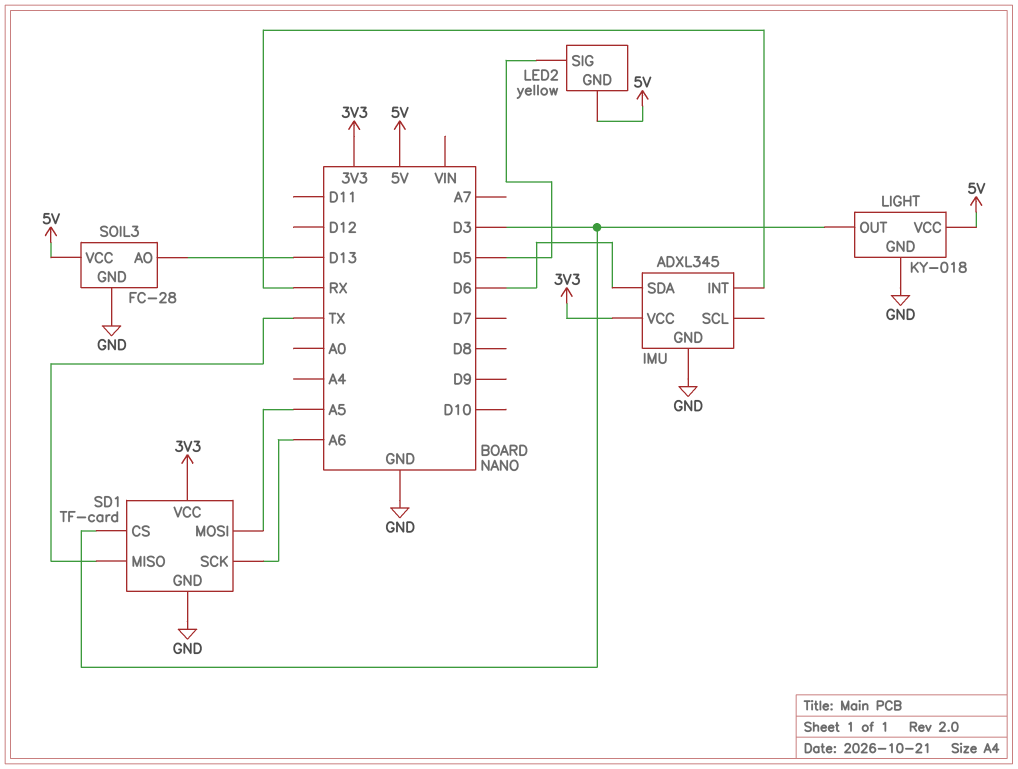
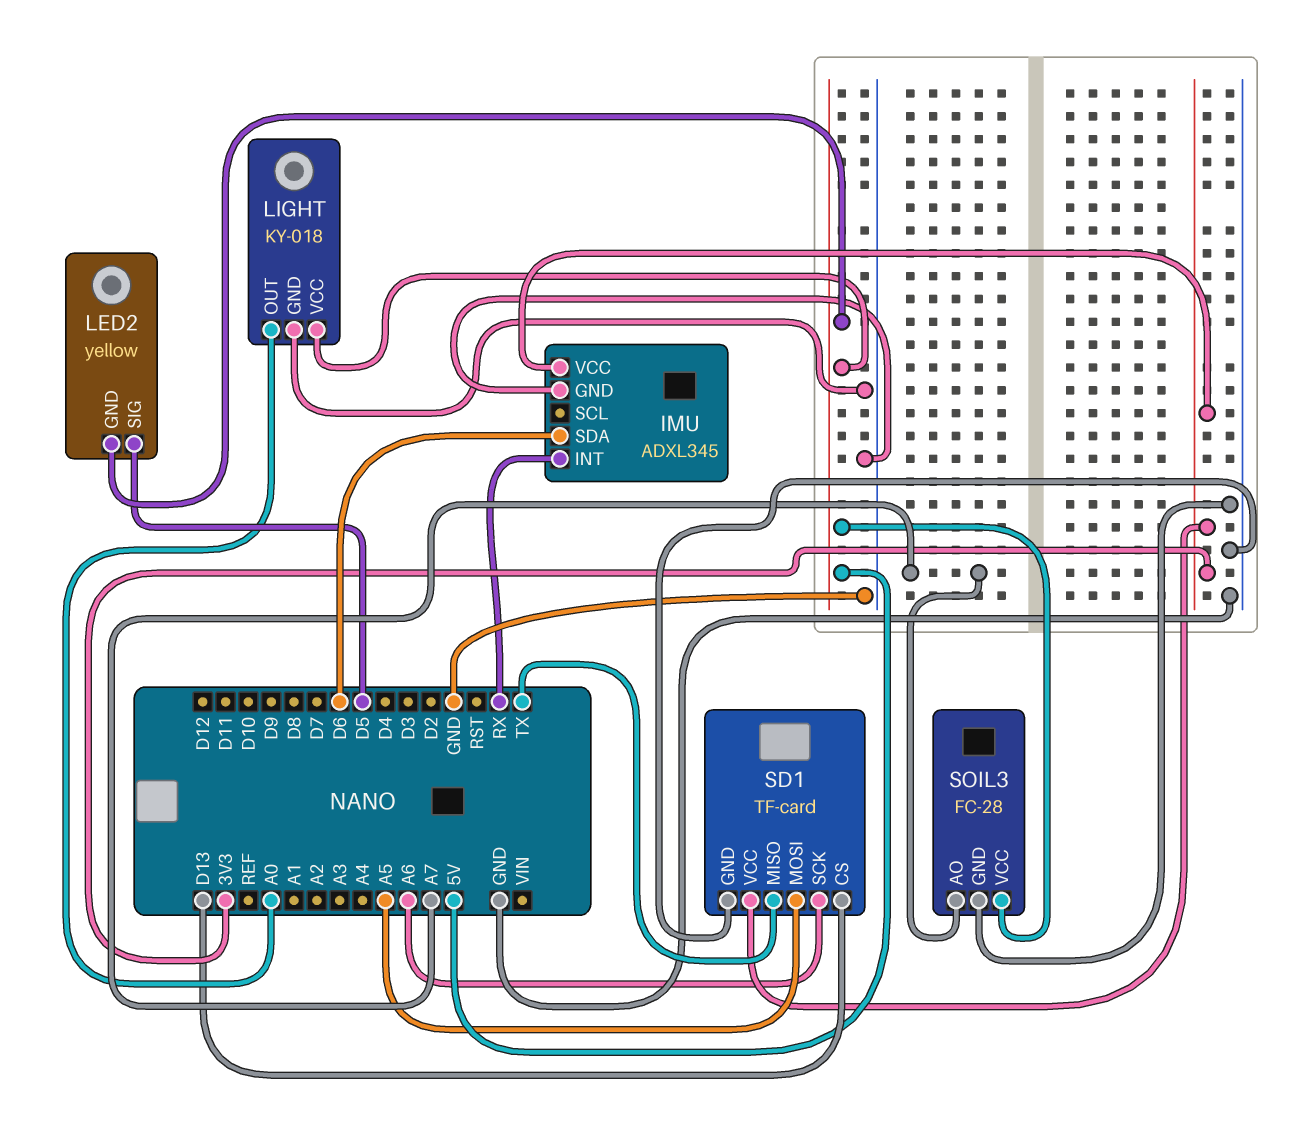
LIGHT pin OUT: D3 -> A0
SD1 pin CS: D3 -> D13
SOIL3 pin AO: D13 -> A7

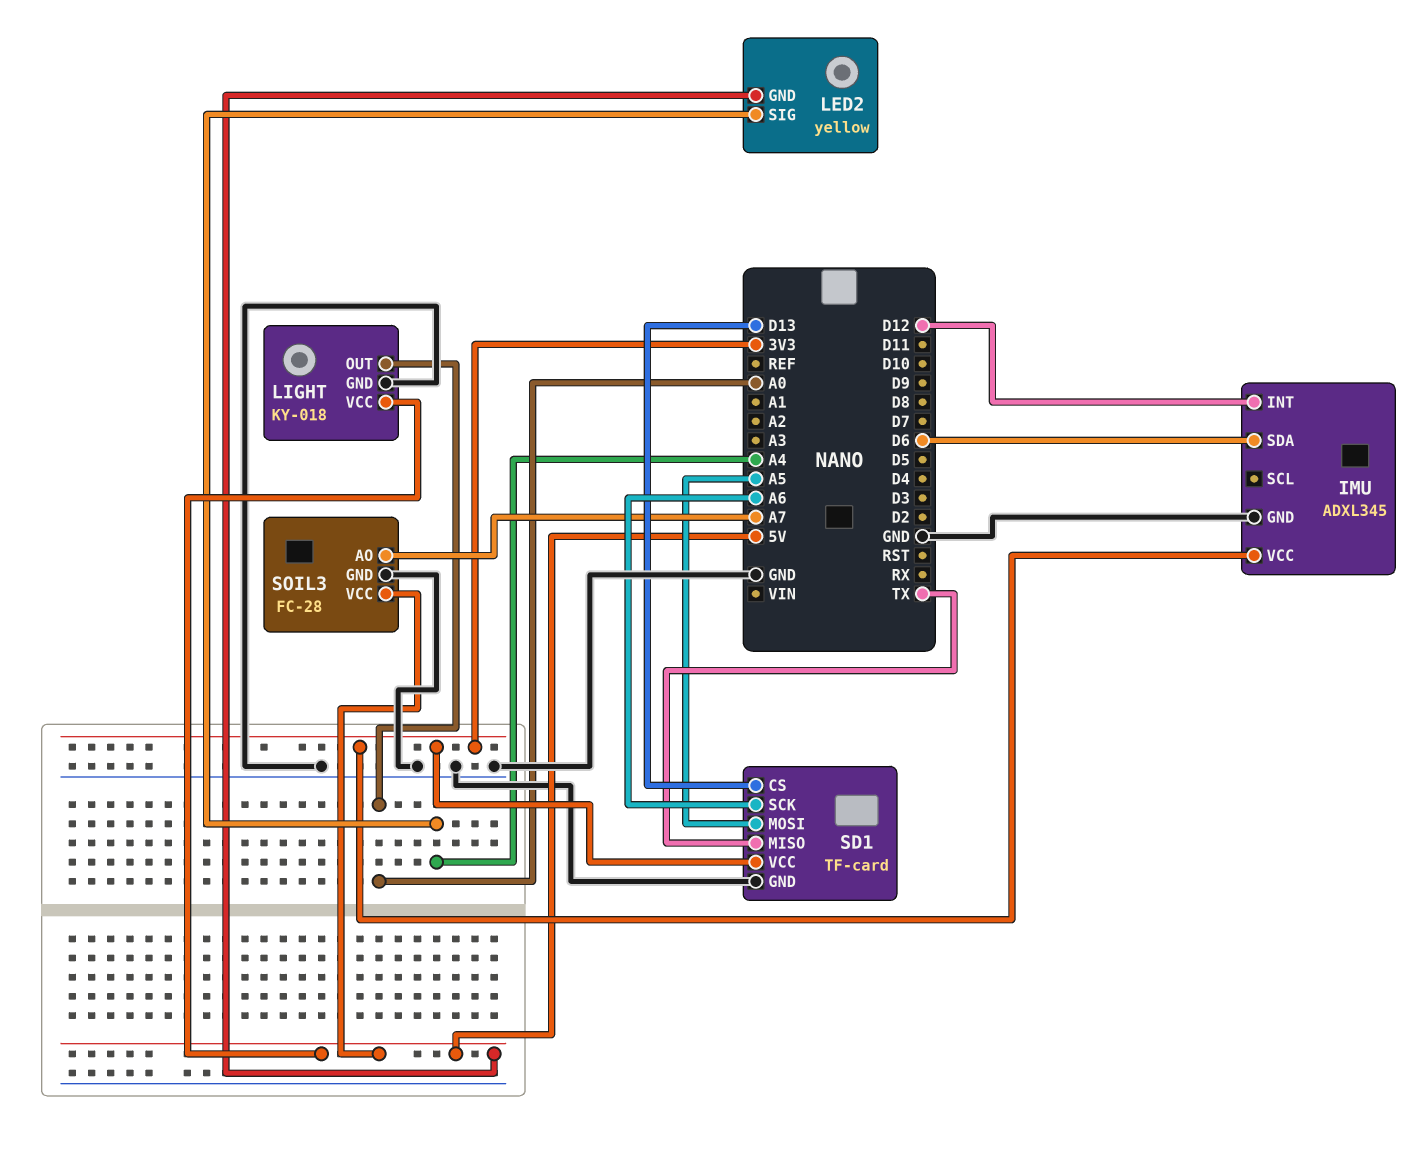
IMU pin INT: RX -> D12
LED2 pin SIG: D5 -> A4

